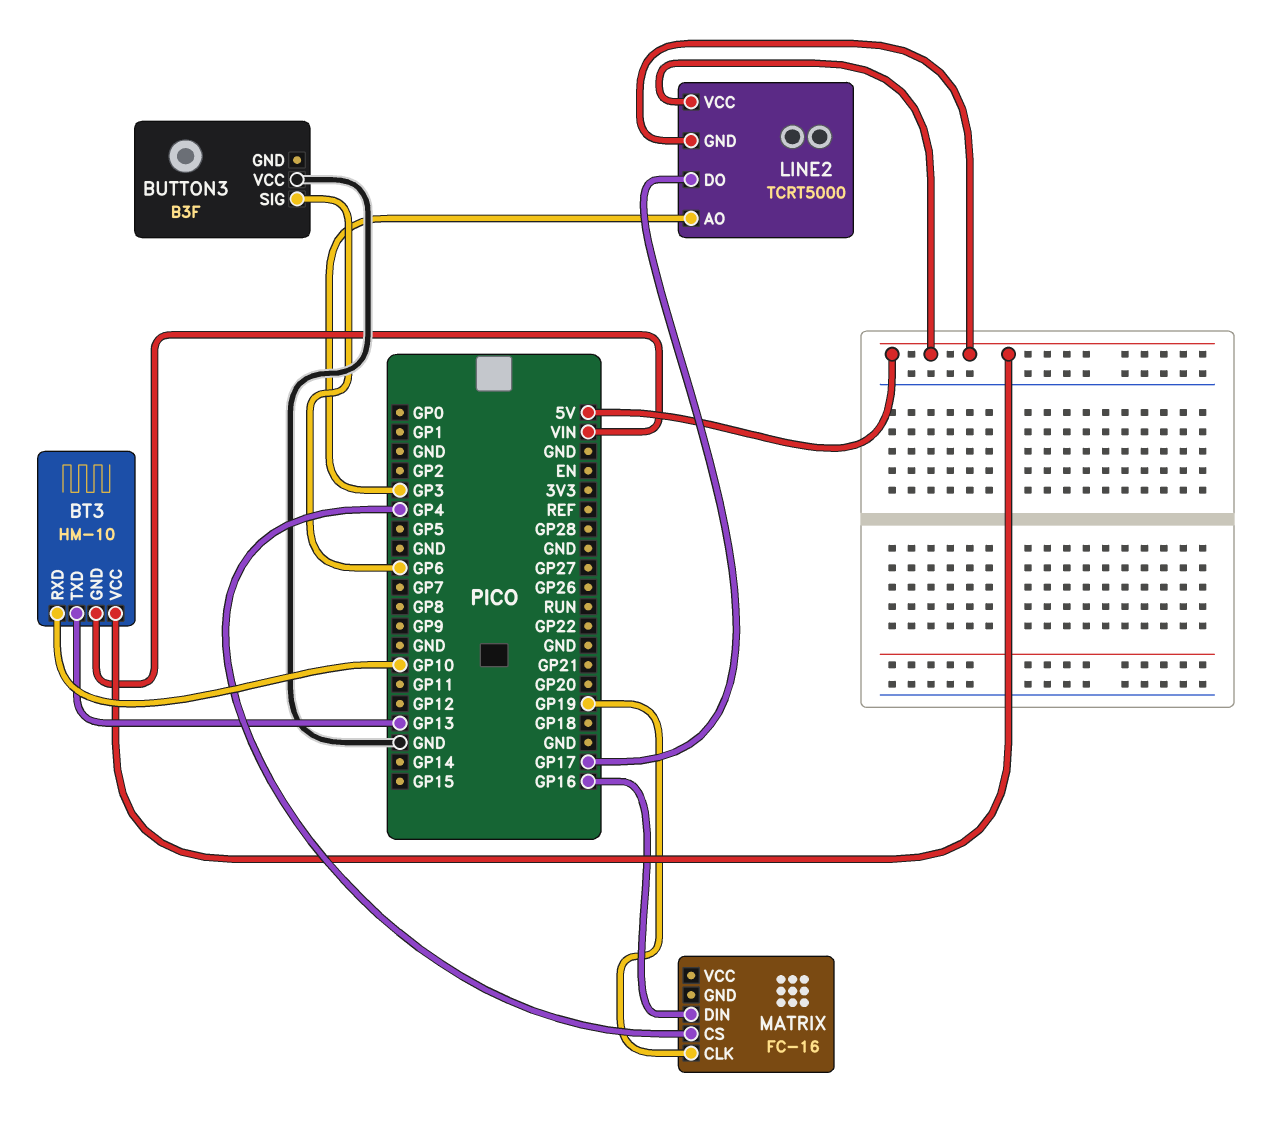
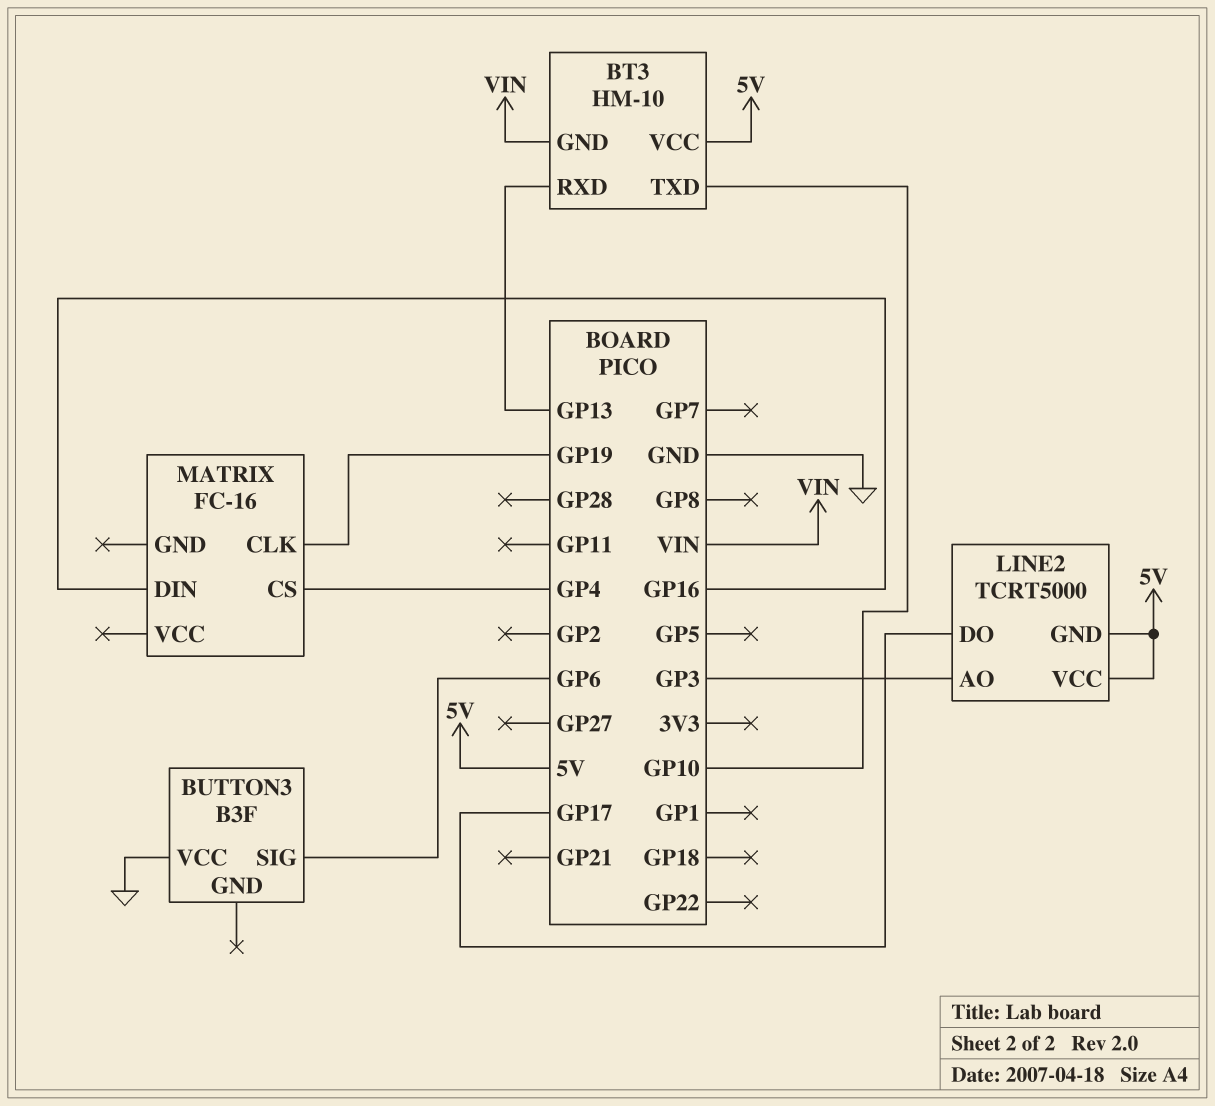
BT3 pin RXD: GP10 -> GP13
BT3 pin TXD: GP13 -> GP10

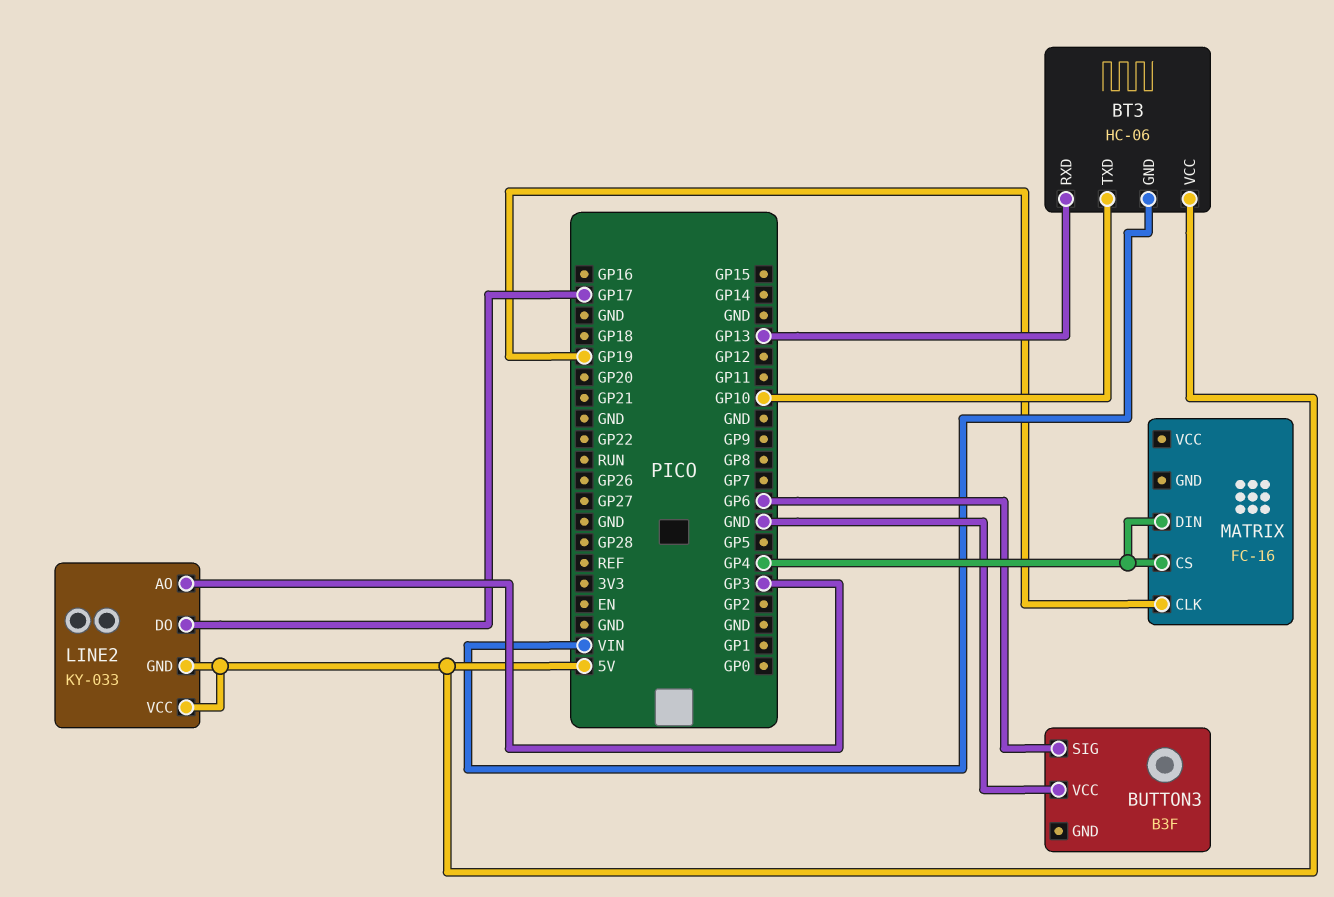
BT3: HM-10 -> HC-06
LINE2: TCRT5000 -> KY-033
MATRIX pin DIN: GP16 -> GP4

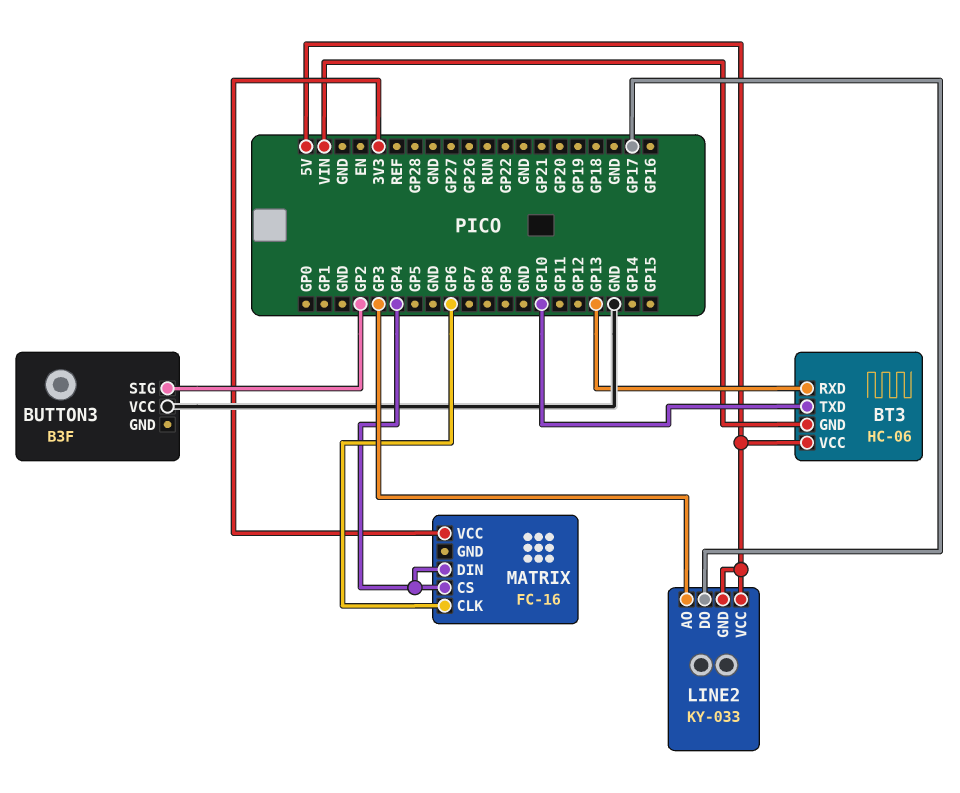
BUTTON3 pin SIG: GP6 -> GP2
MATRIX pin CLK: GP19 -> GP6
MATRIX pin VCC: none -> 3V3

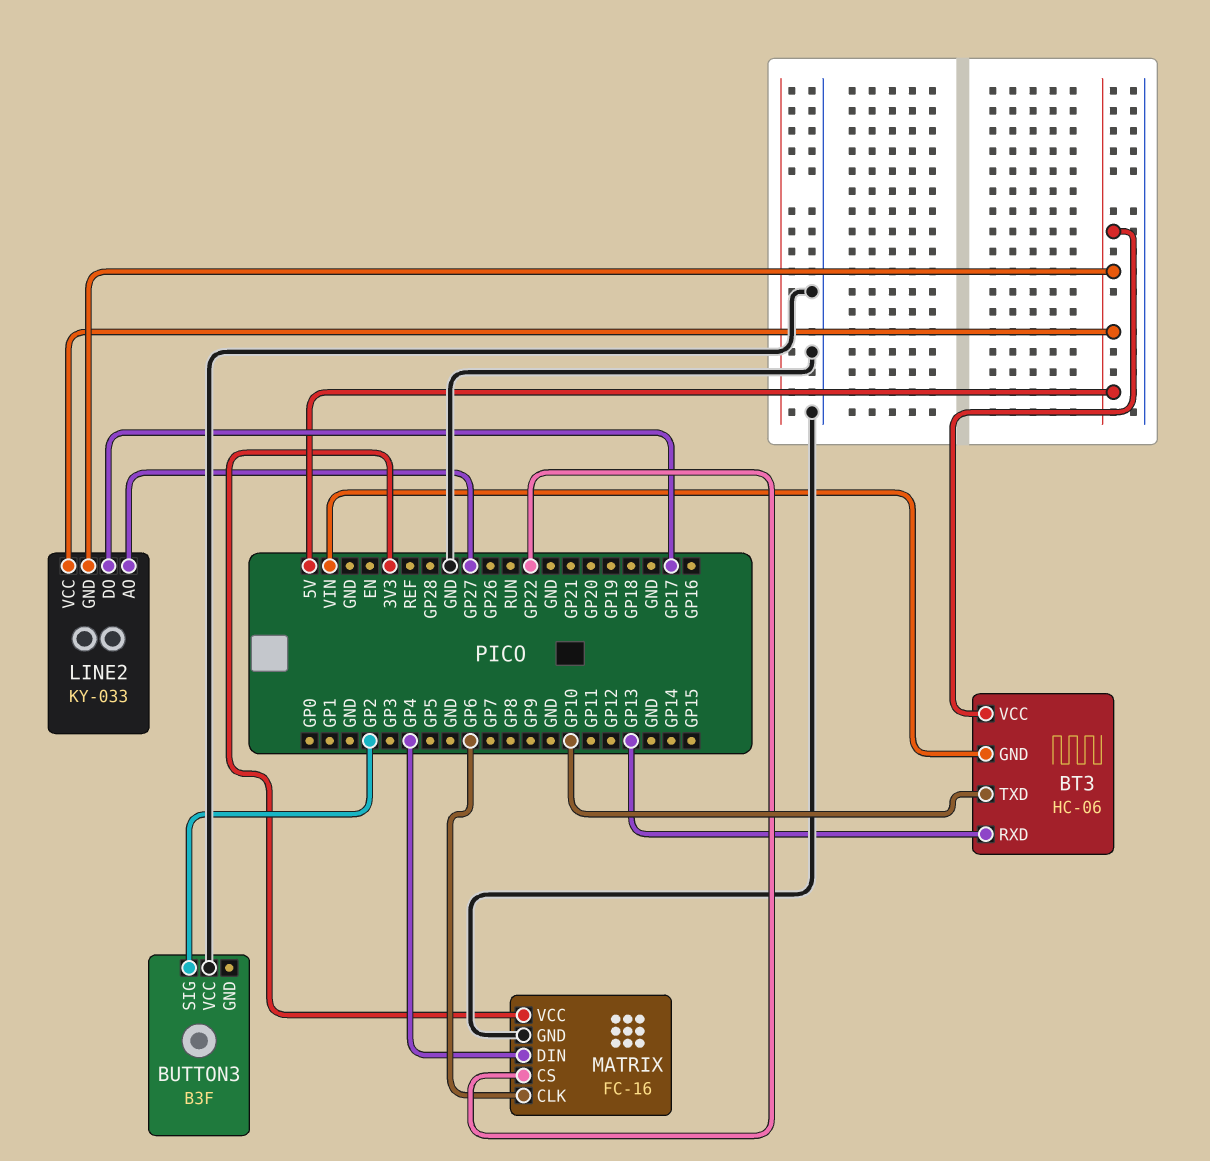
LINE2 pin AO: GP3 -> GP27
MATRIX pin CS: GP4 -> GP22
MATRIX pin GND: none -> GND

